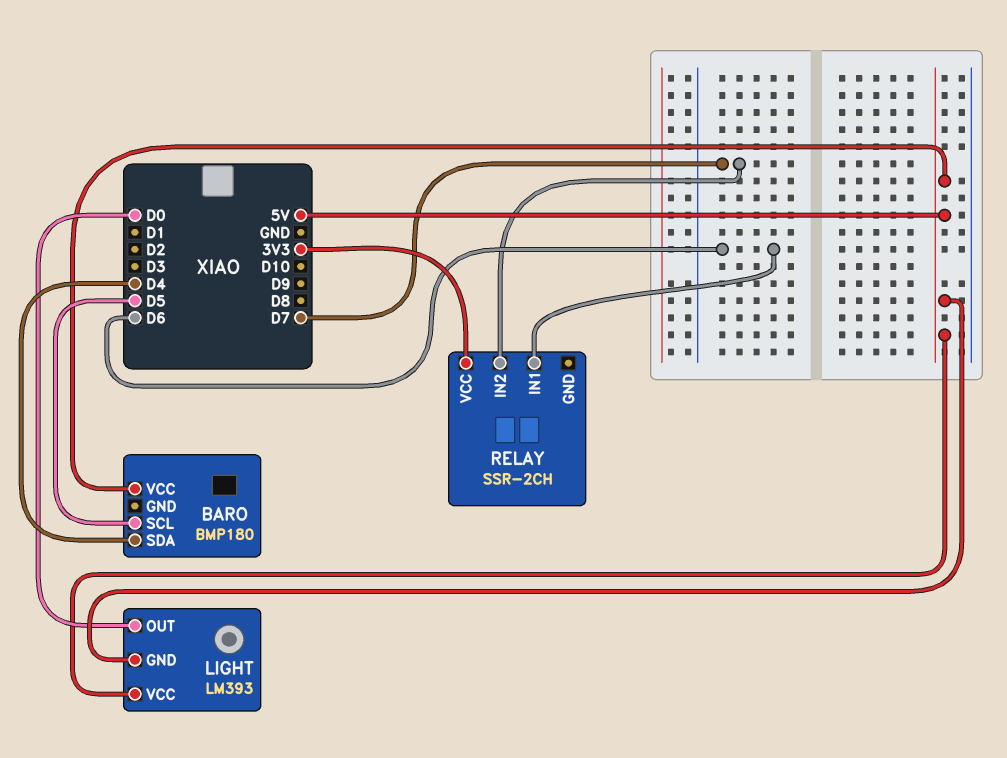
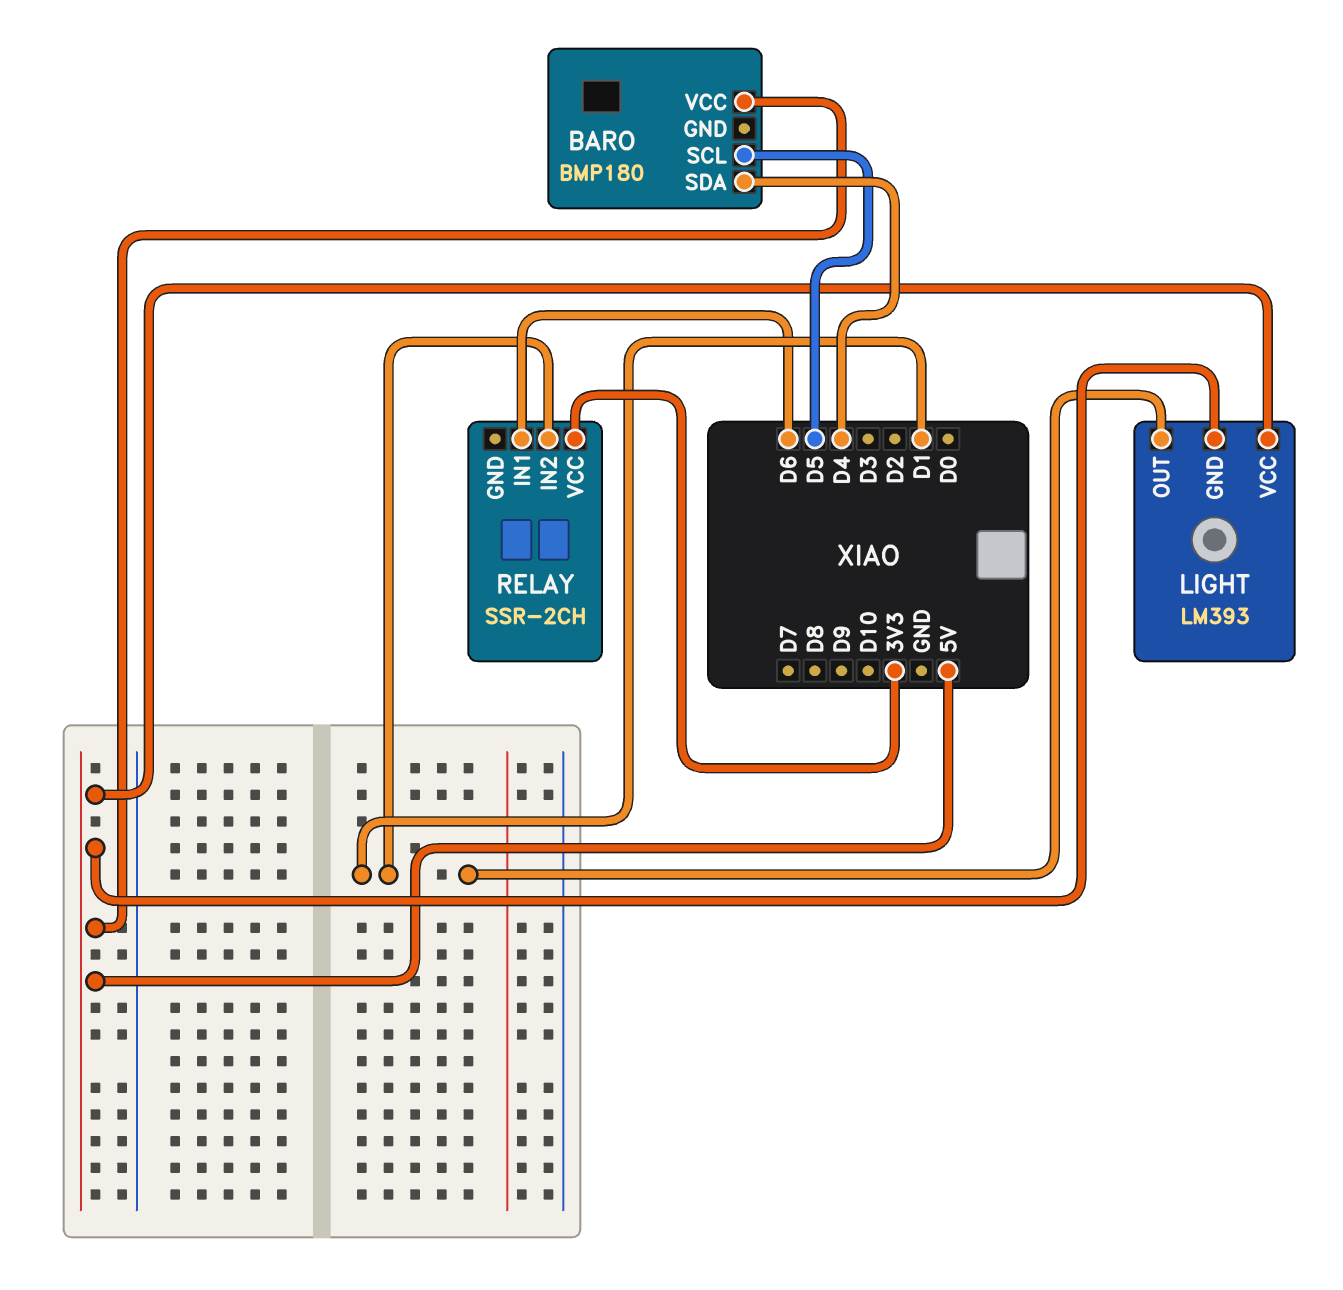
LIGHT pin OUT: D0 -> D1
RELAY pin IN2: D7 -> D1

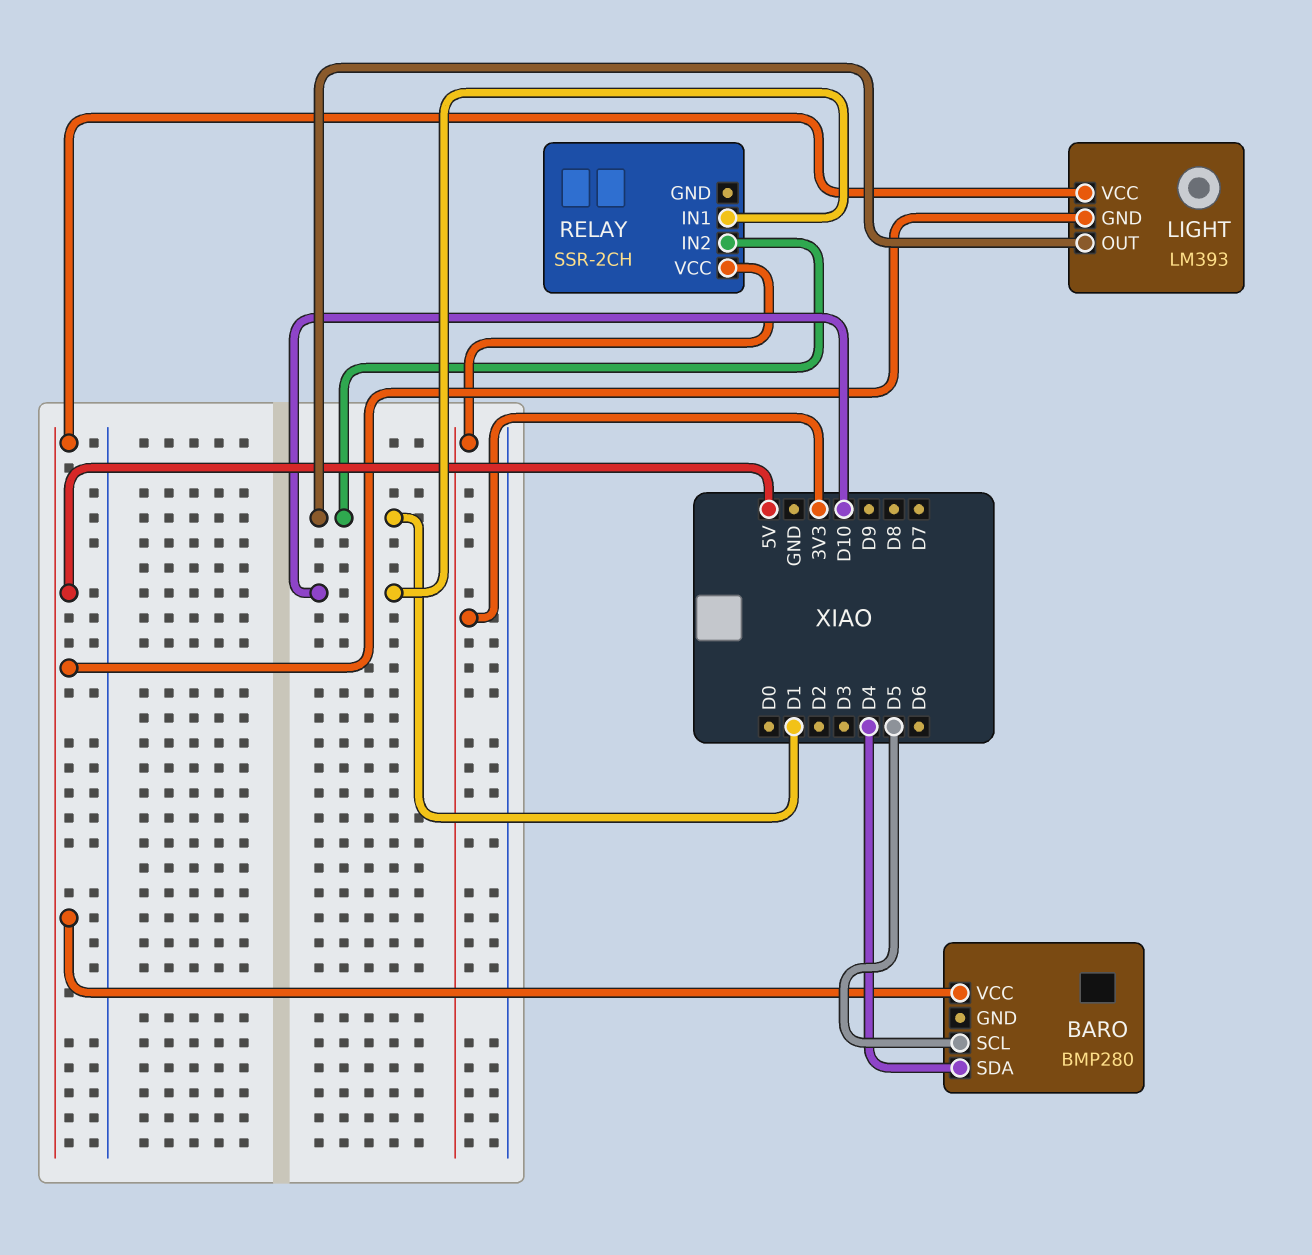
BARO: BMP180 -> BMP280
RELAY pin IN1: D6 -> D10

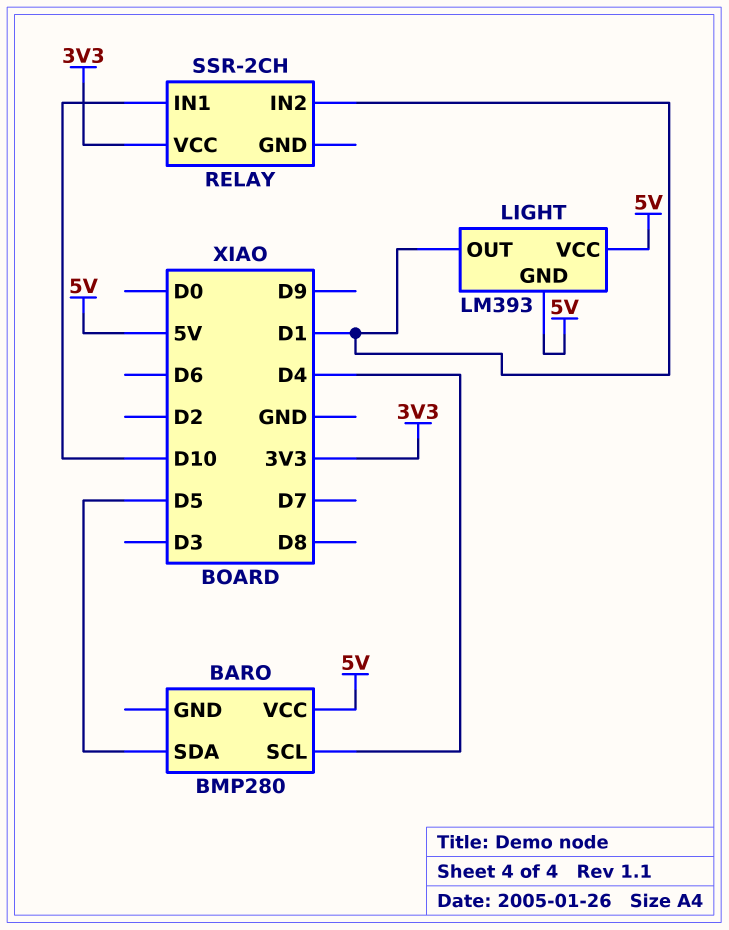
BARO pin SCL: D5 -> D4
BARO pin SDA: D4 -> D5

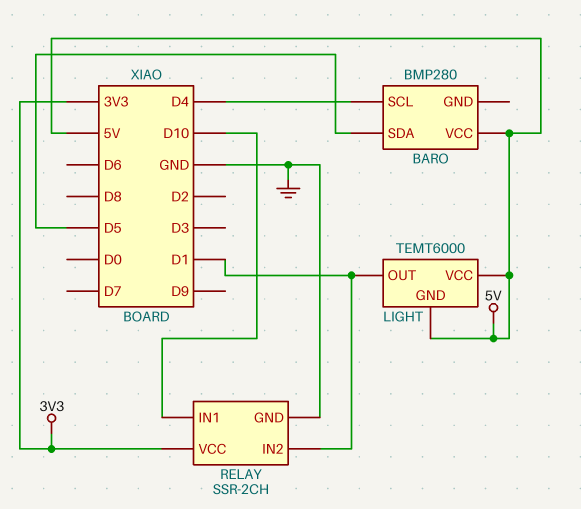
LIGHT: LM393 -> TEMT6000
RELAY pin GND: none -> GND

